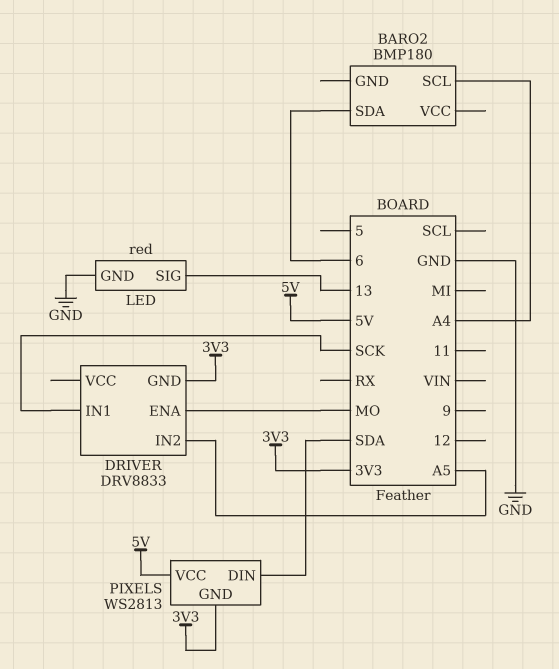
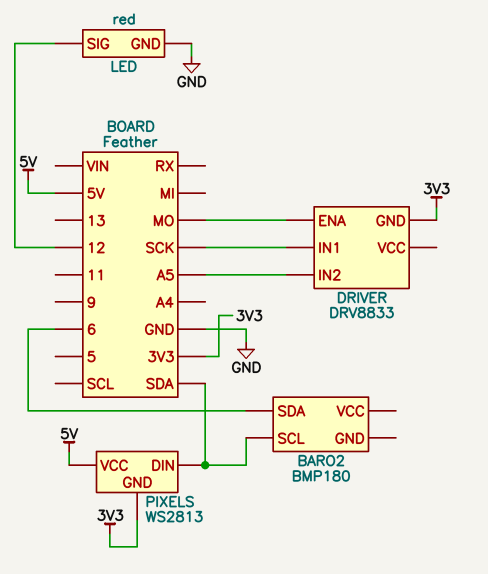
BARO2 pin SCL: A4 -> SDA
LED pin SIG: 13 -> 12

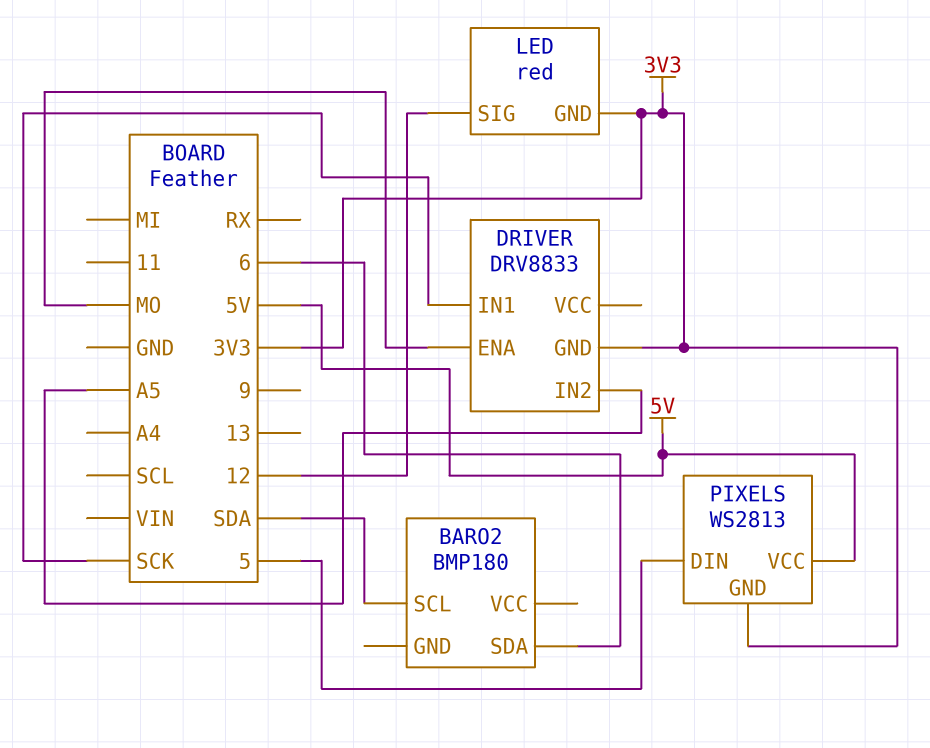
LED pin GND: GND -> 3V3
PIXELS pin DIN: SDA -> 5

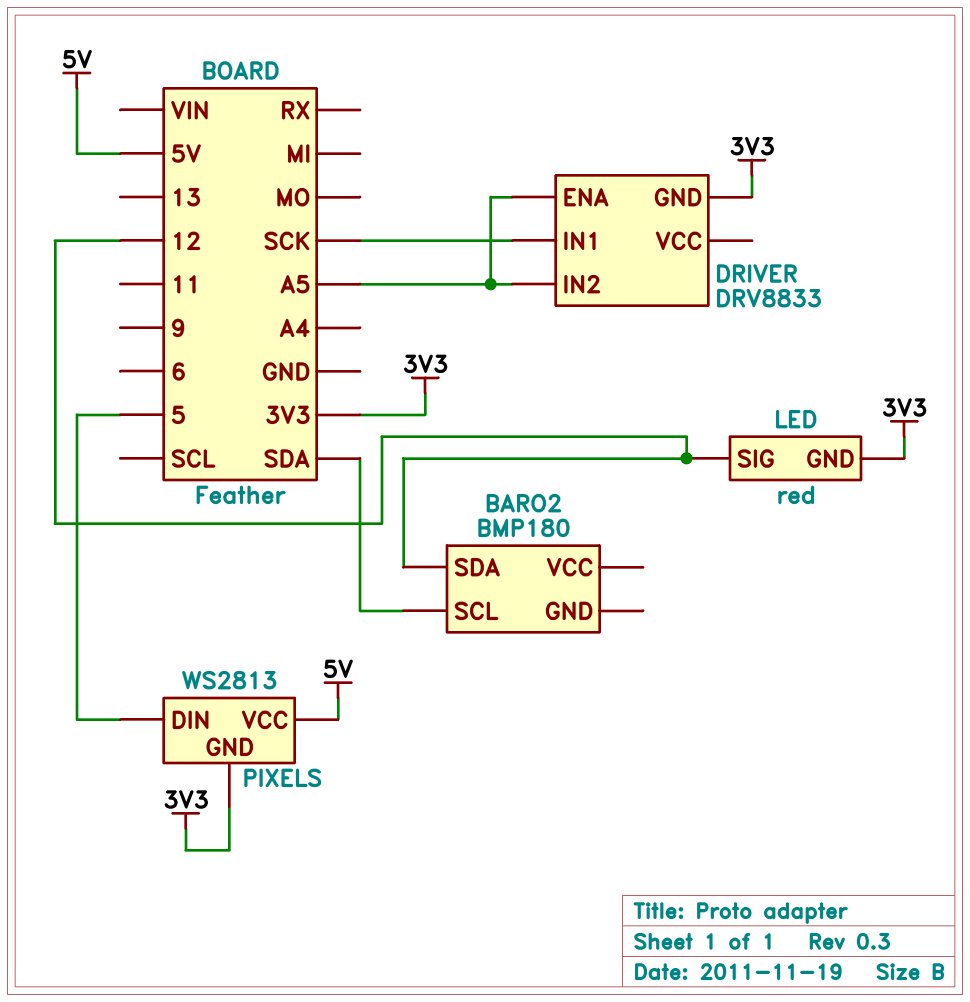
BARO2 pin SDA: 6 -> 12
DRIVER pin ENA: MO -> A5

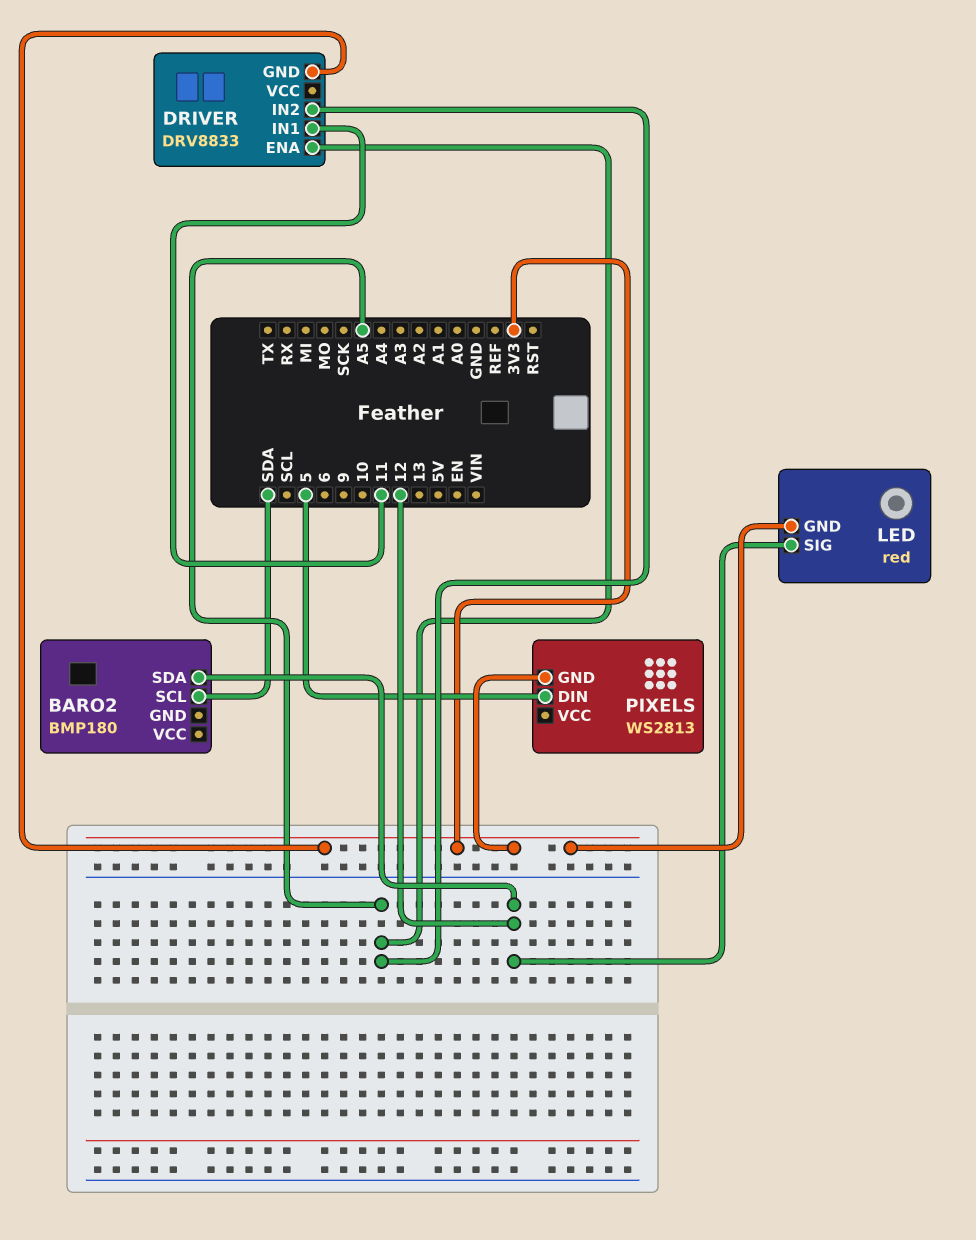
DRIVER pin IN1: SCK -> 11
PIXELS pin VCC: 5V -> none

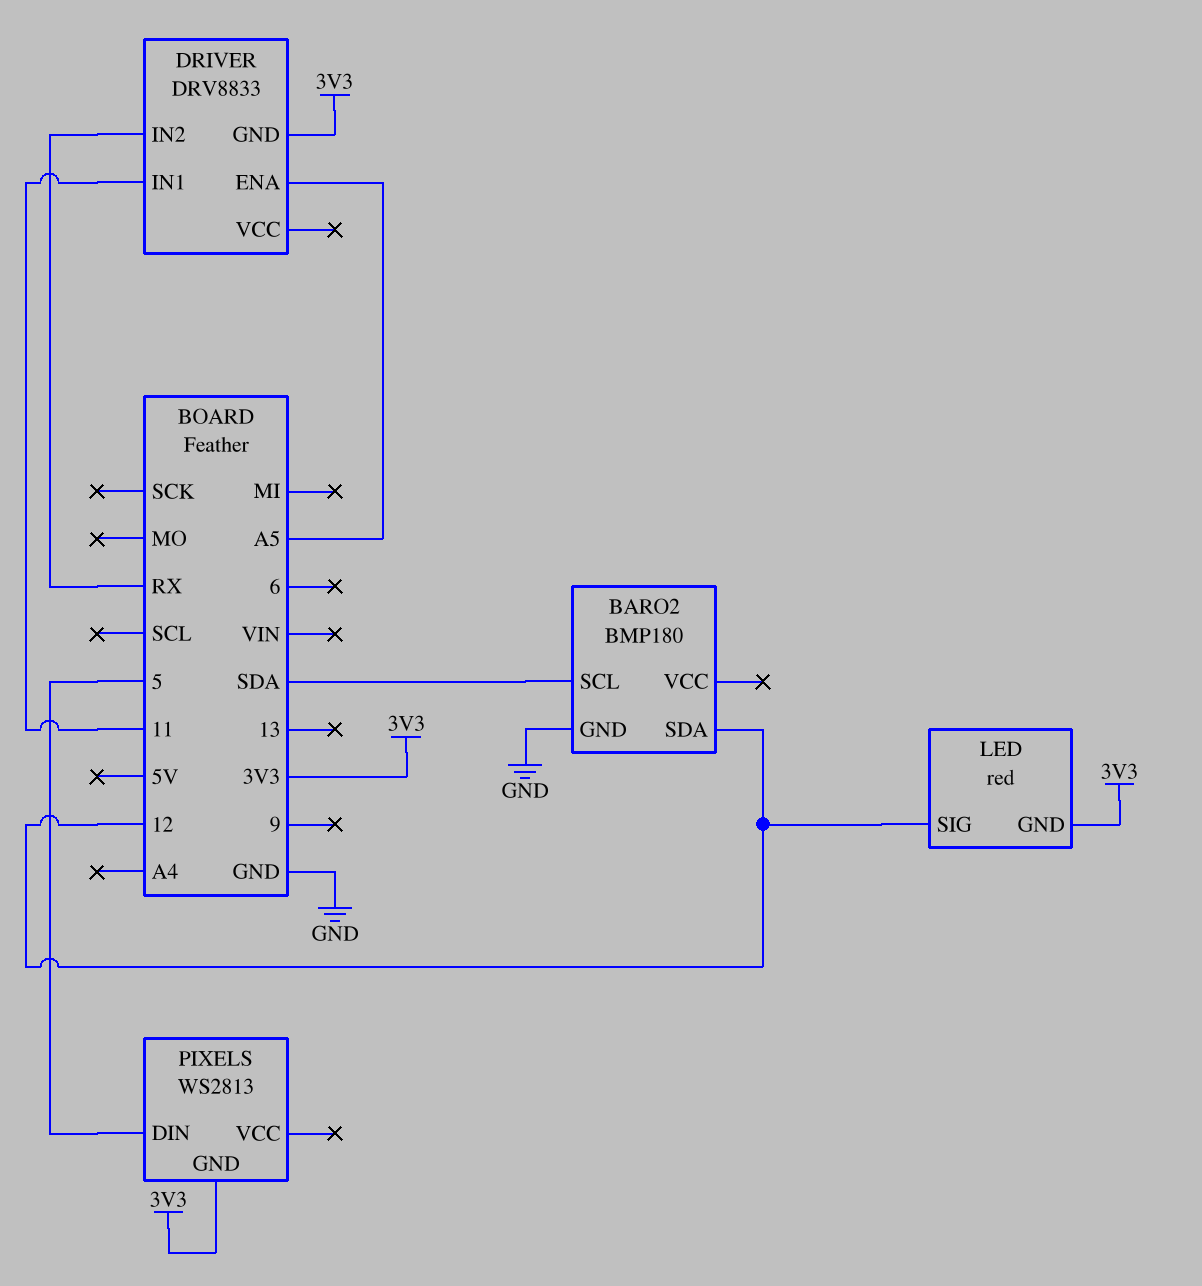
BARO2 pin GND: none -> GND
DRIVER pin IN2: A5 -> RX

